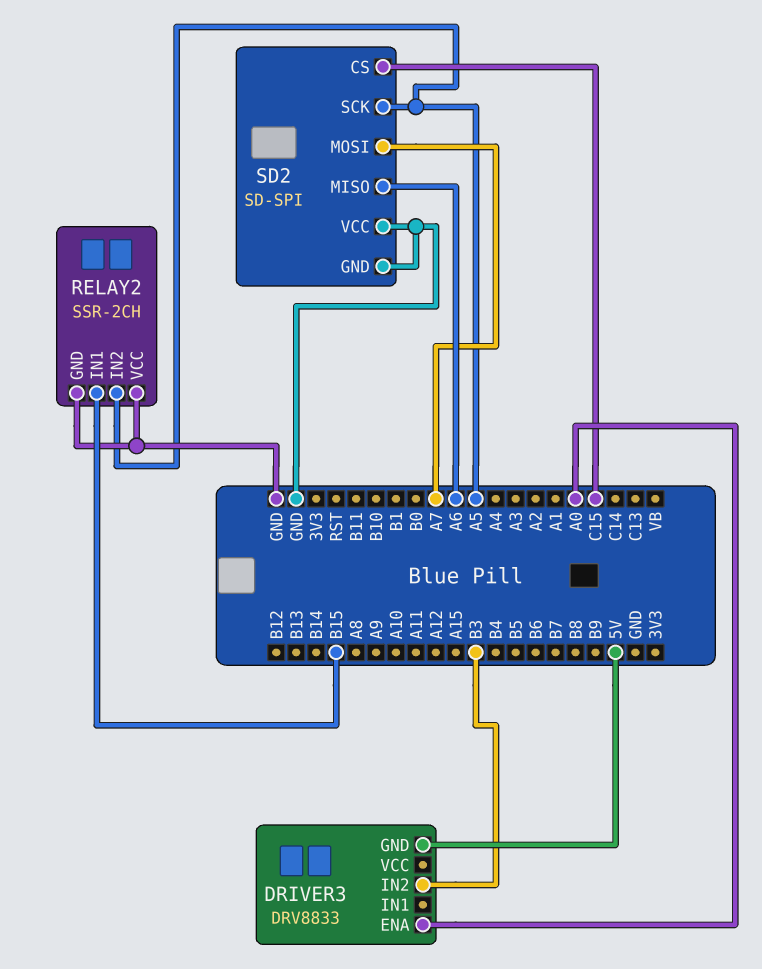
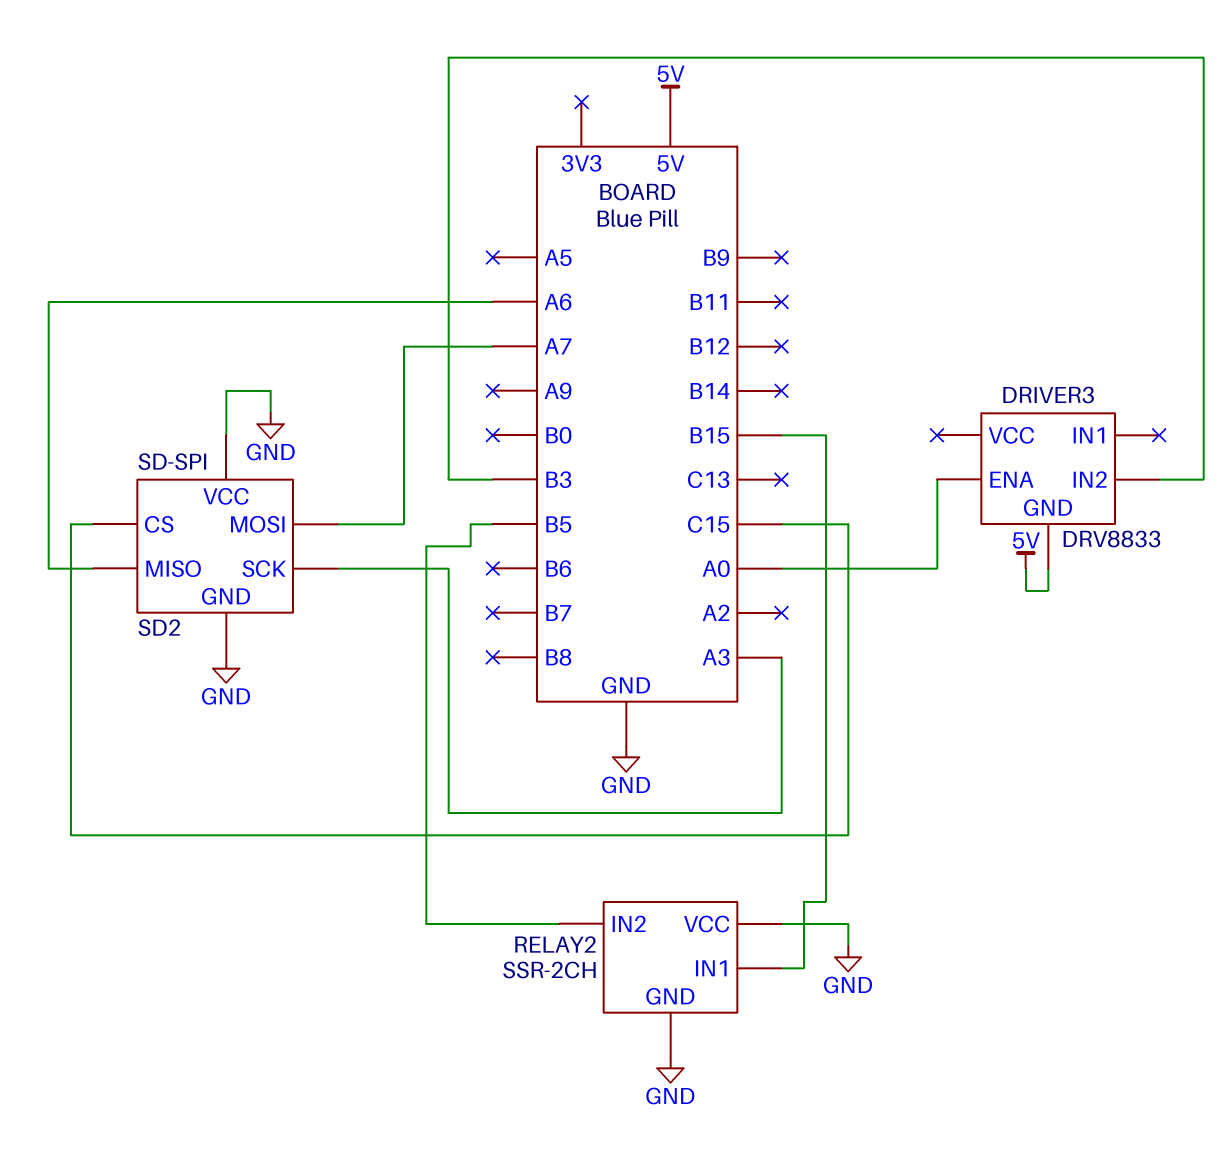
RELAY2 pin IN2: A5 -> B5
SD2 pin SCK: A5 -> A3

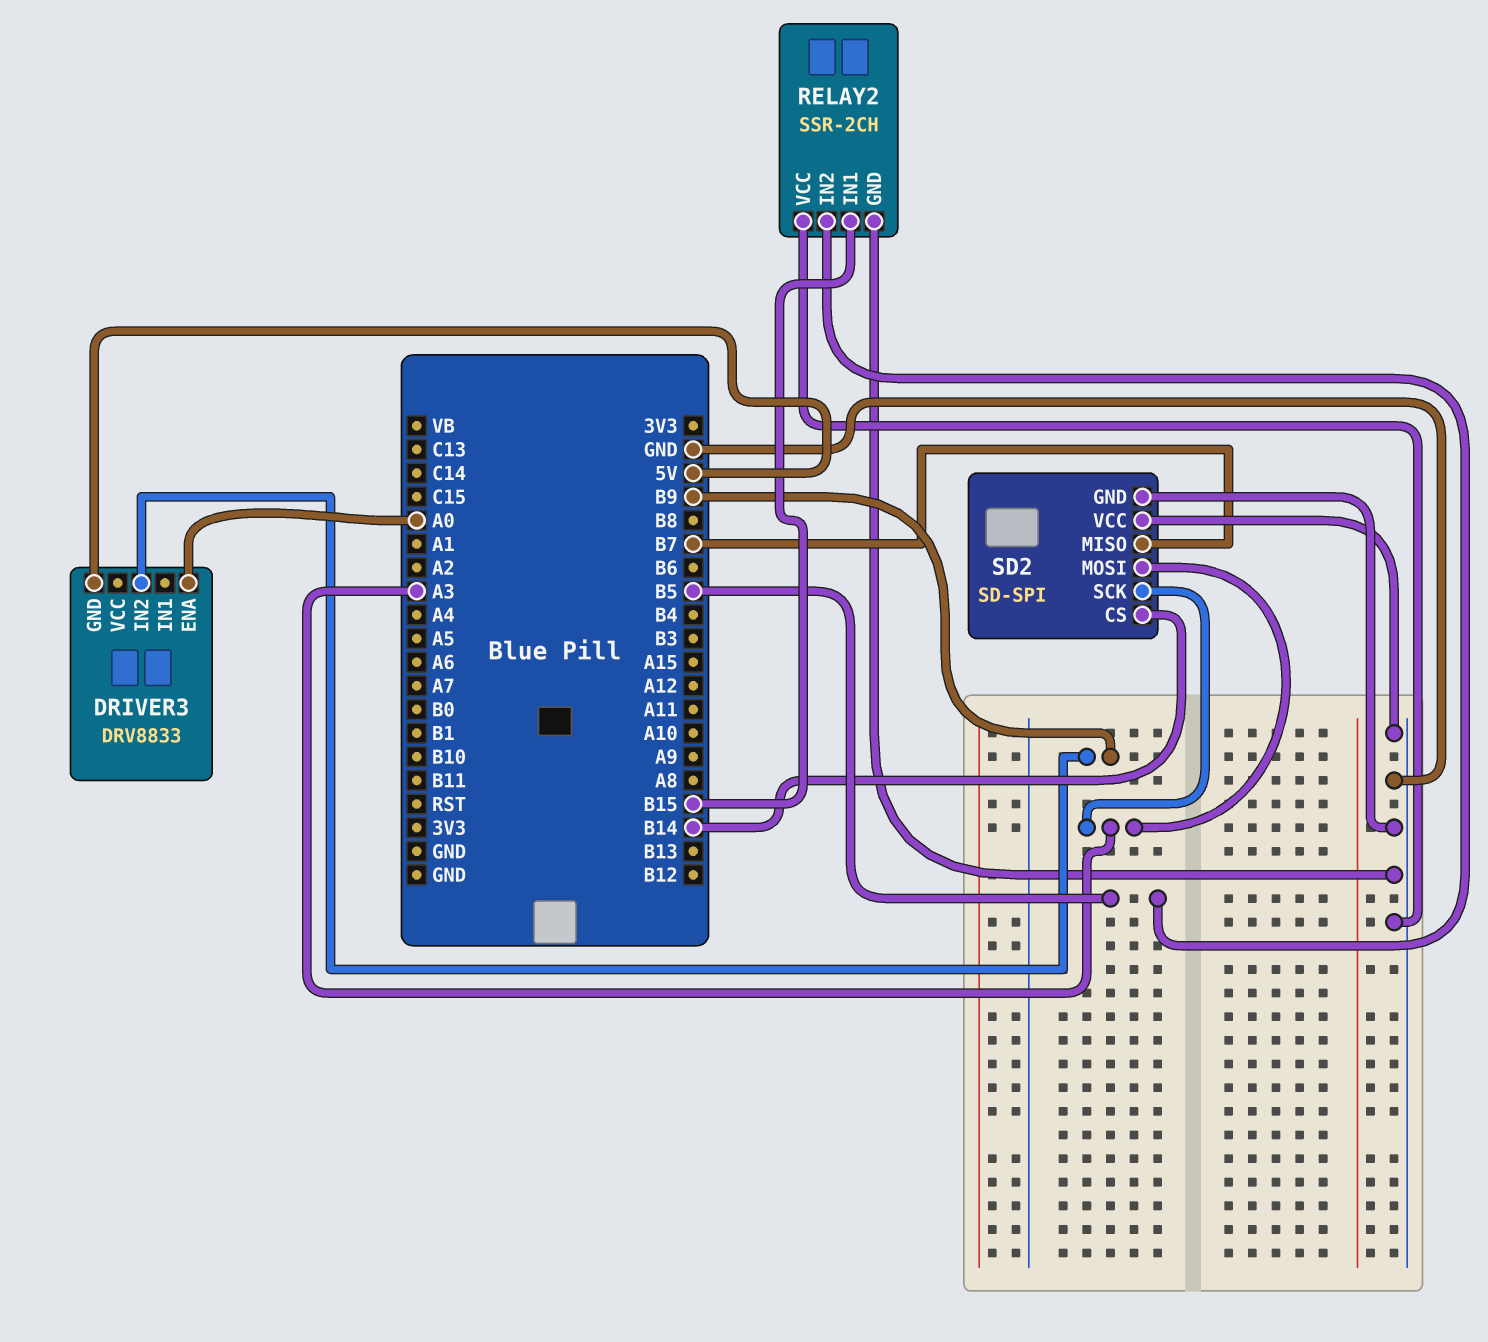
DRIVER3 pin IN2: B3 -> B9
SD2 pin CS: C15 -> B14
SD2 pin MISO: A6 -> B7
SD2 pin MOSI: A7 -> A3

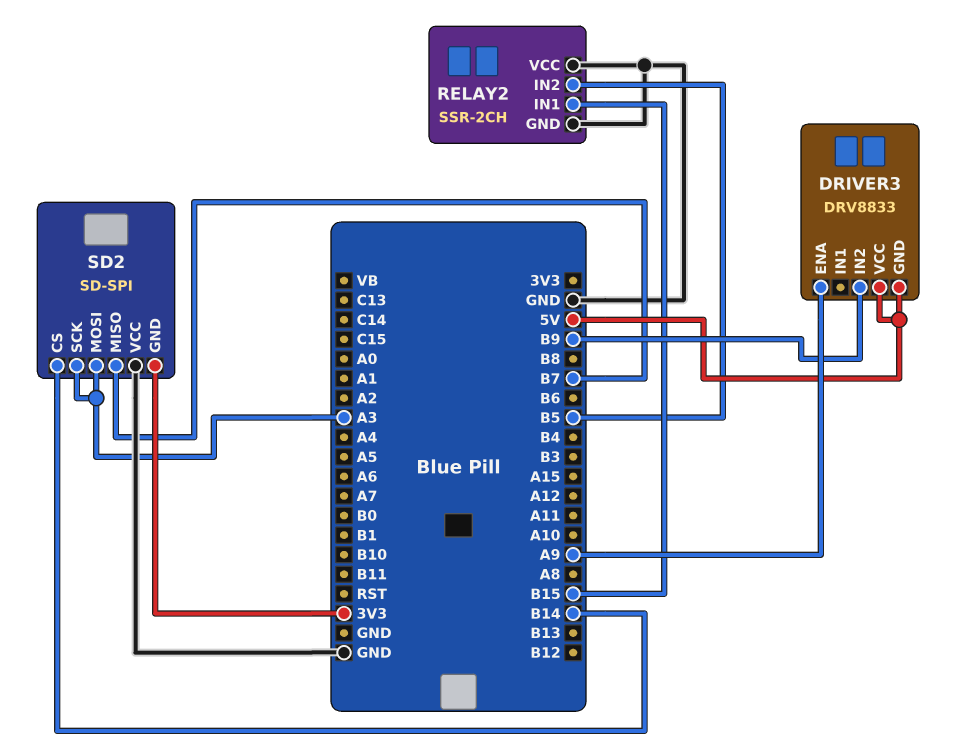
DRIVER3 pin ENA: A0 -> A9
DRIVER3 pin VCC: none -> 5V
SD2 pin GND: GND -> 3V3

